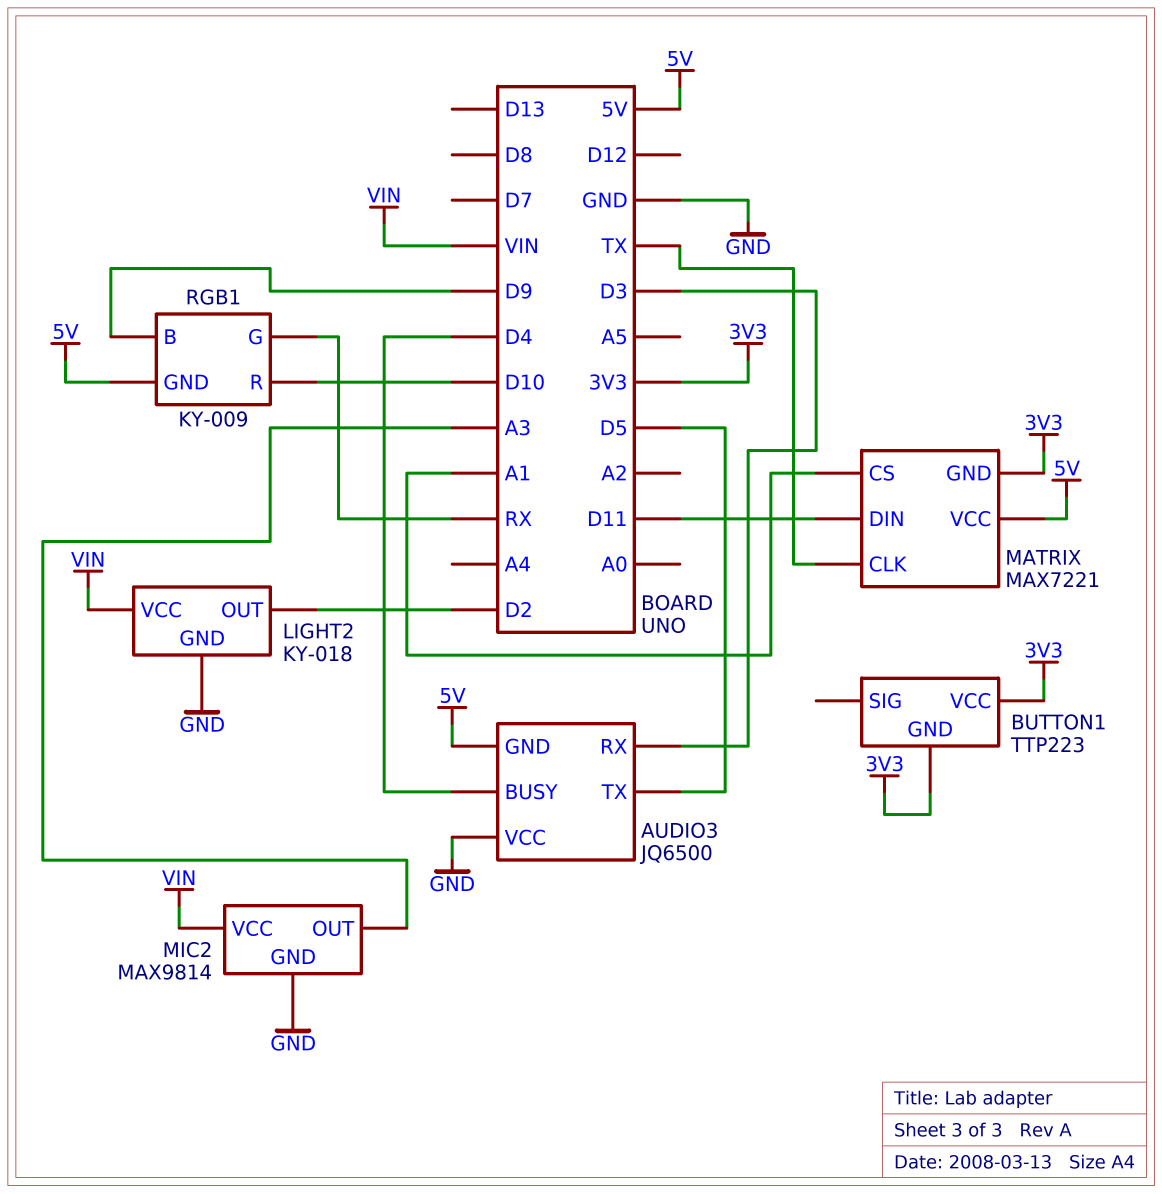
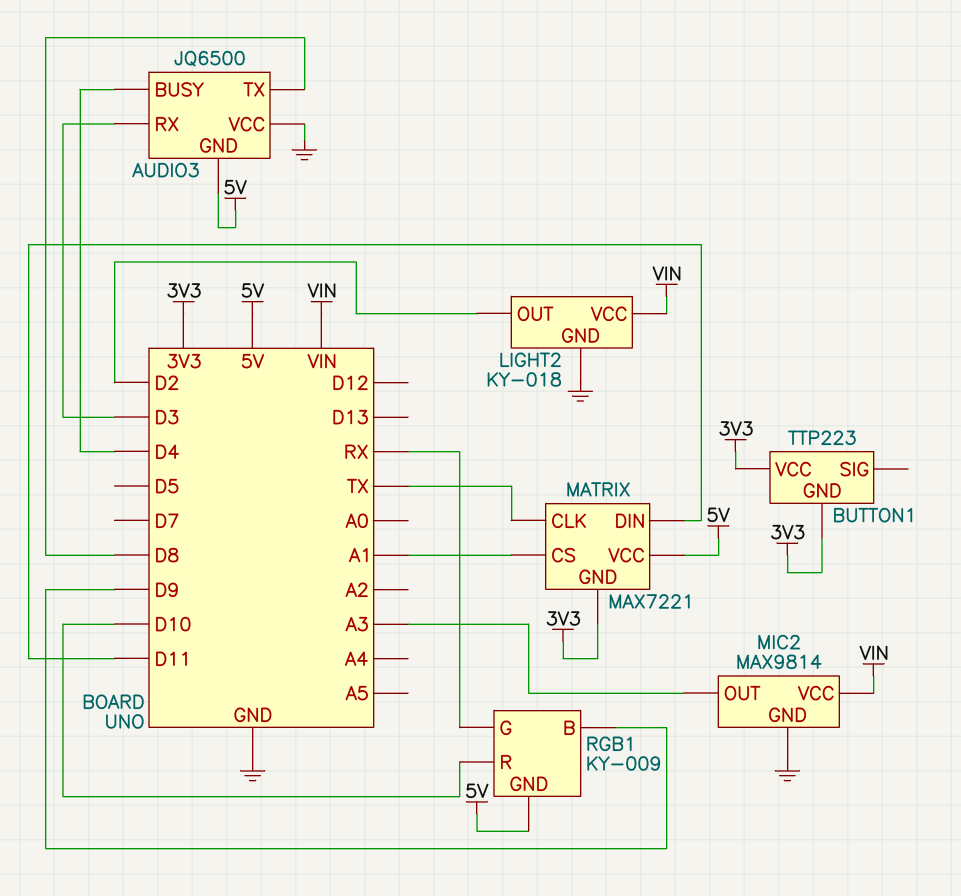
AUDIO3 pin TX: D5 -> D8

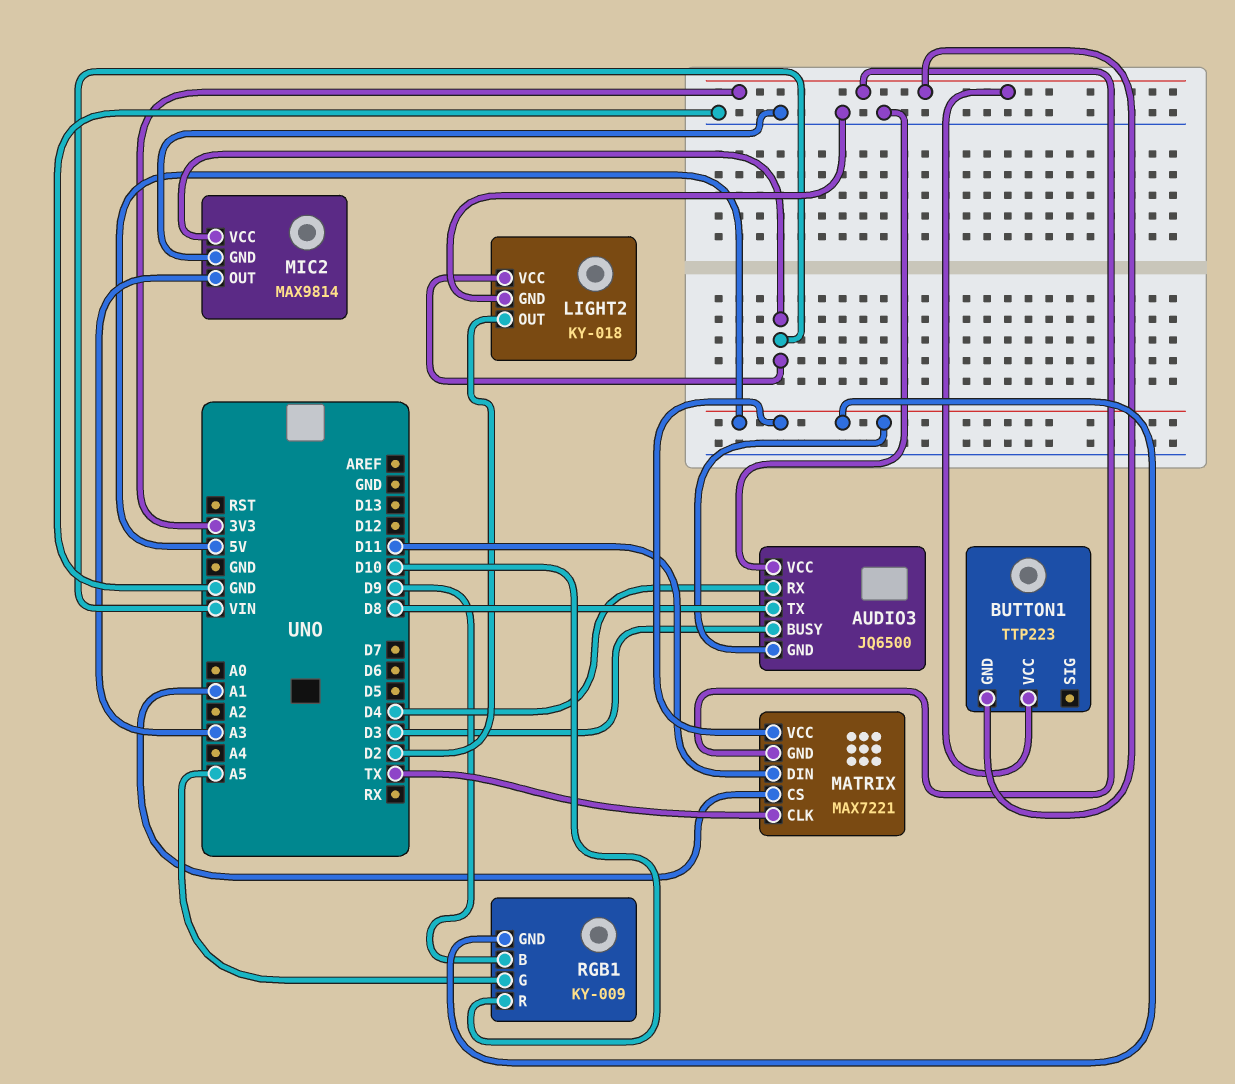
AUDIO3 pin BUSY: D4 -> D3
AUDIO3 pin RX: D3 -> D4
RGB1 pin G: RX -> A5

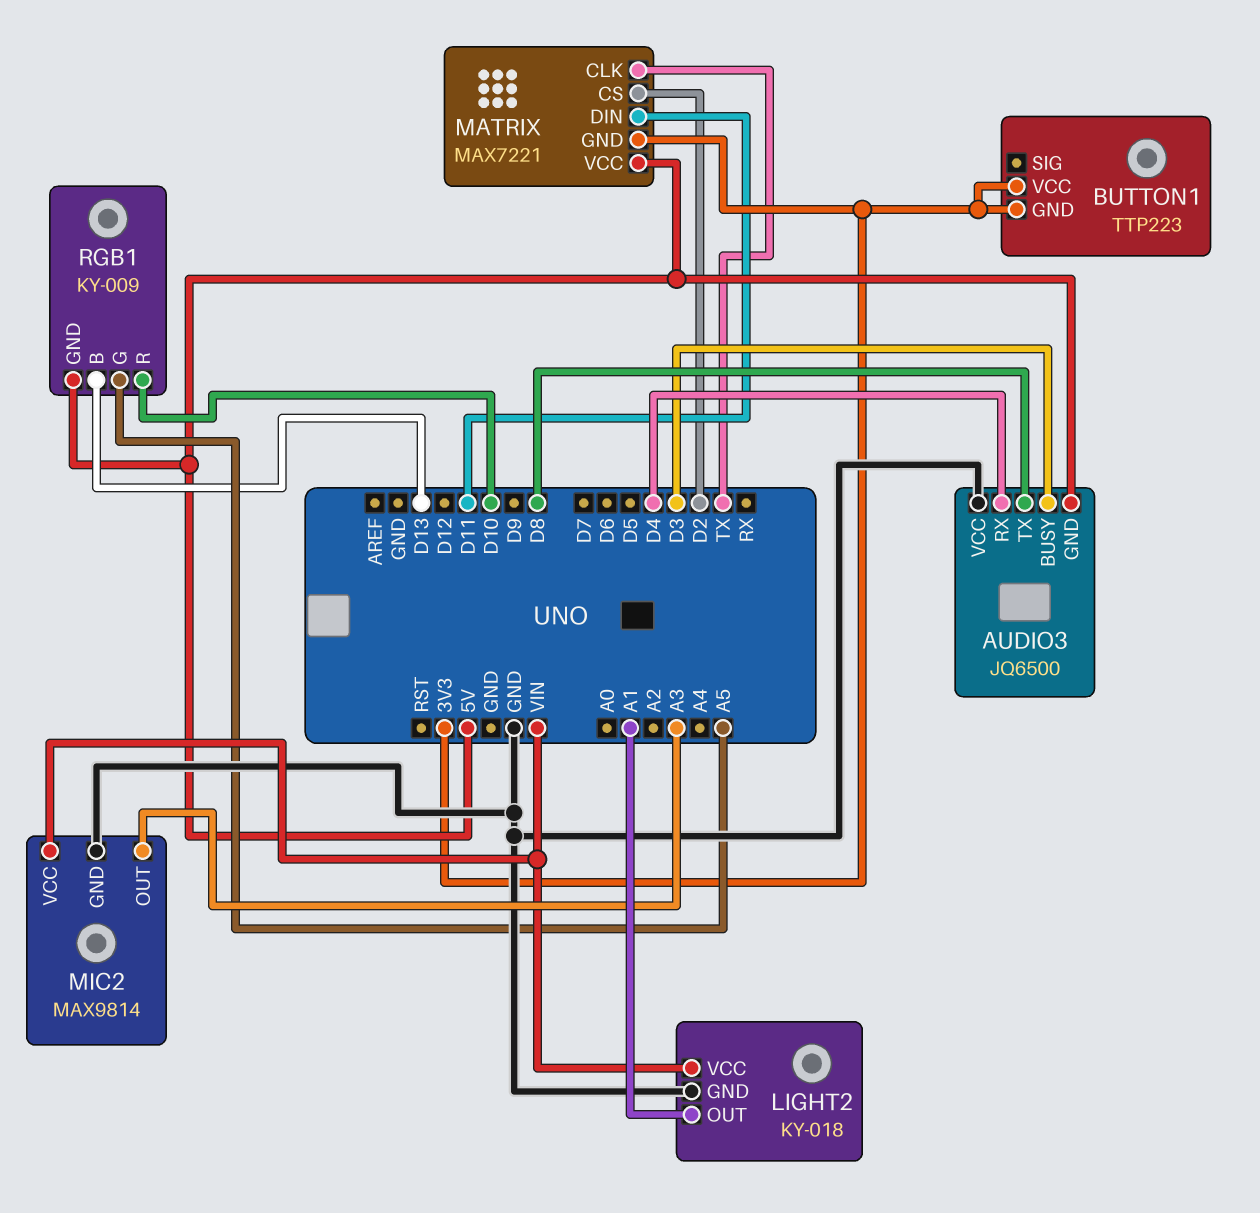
LIGHT2 pin OUT: D2 -> A1
MATRIX pin CS: A1 -> D2
RGB1 pin B: D9 -> D13

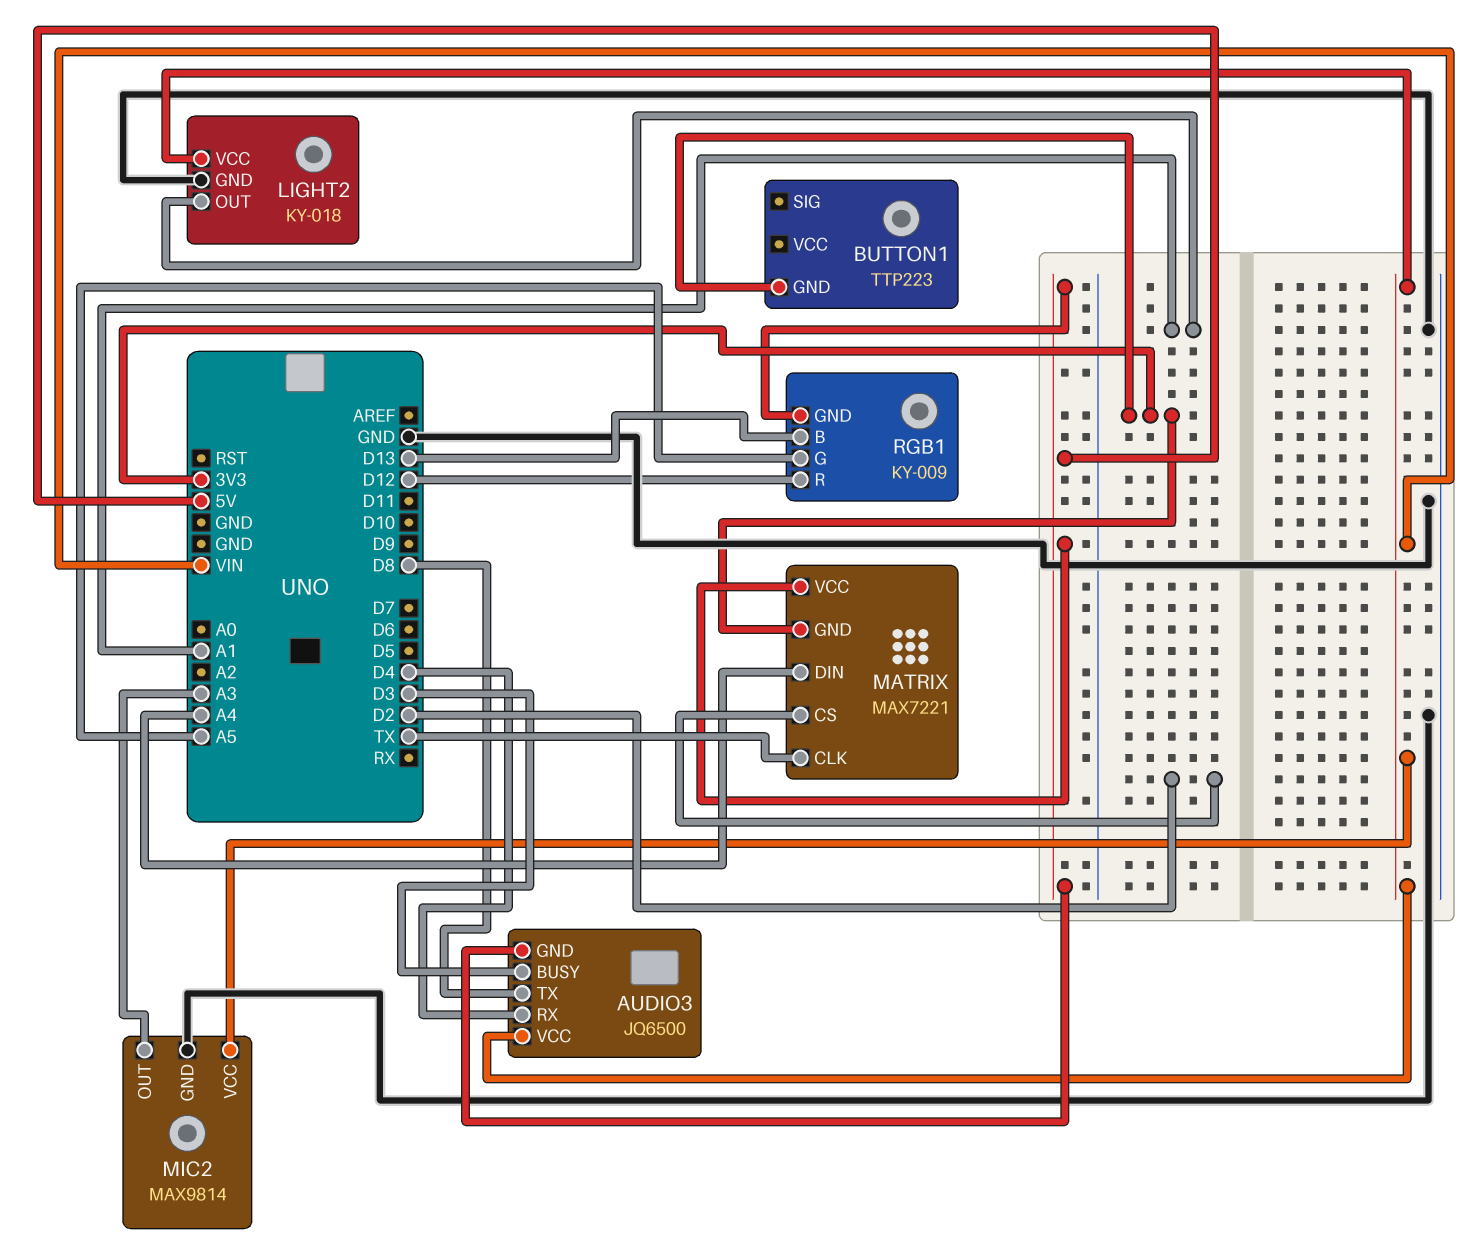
AUDIO3 pin VCC: GND -> VIN
BUTTON1 pin VCC: 3V3 -> none
MATRIX pin DIN: D11 -> A4
RGB1 pin R: D10 -> D12

